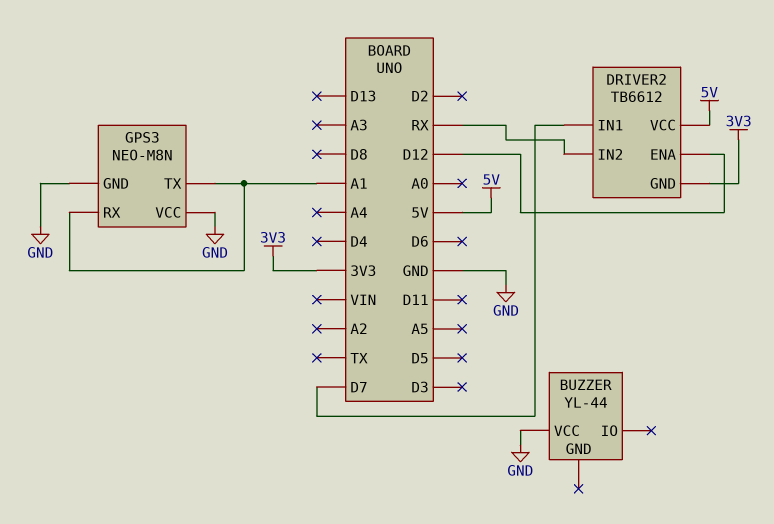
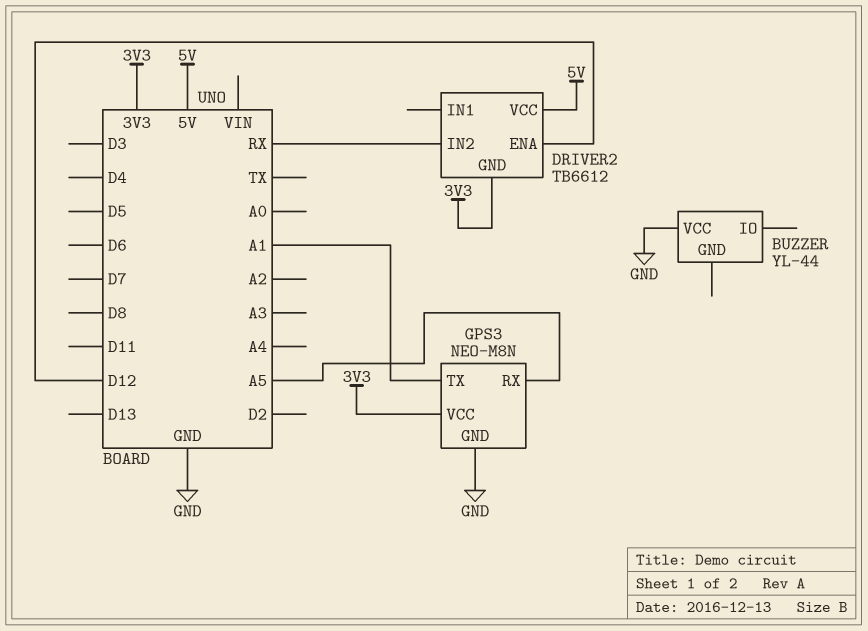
DRIVER2 pin IN1: D7 -> none
GPS3 pin RX: A1 -> A5
GPS3 pin VCC: GND -> 3V3

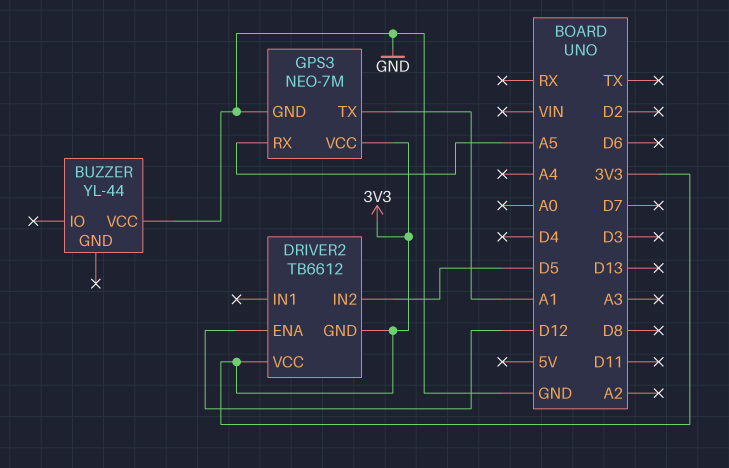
DRIVER2 pin IN2: RX -> D5
DRIVER2 pin VCC: 5V -> 3V3
GPS3: NEO-M8N -> NEO-7M

